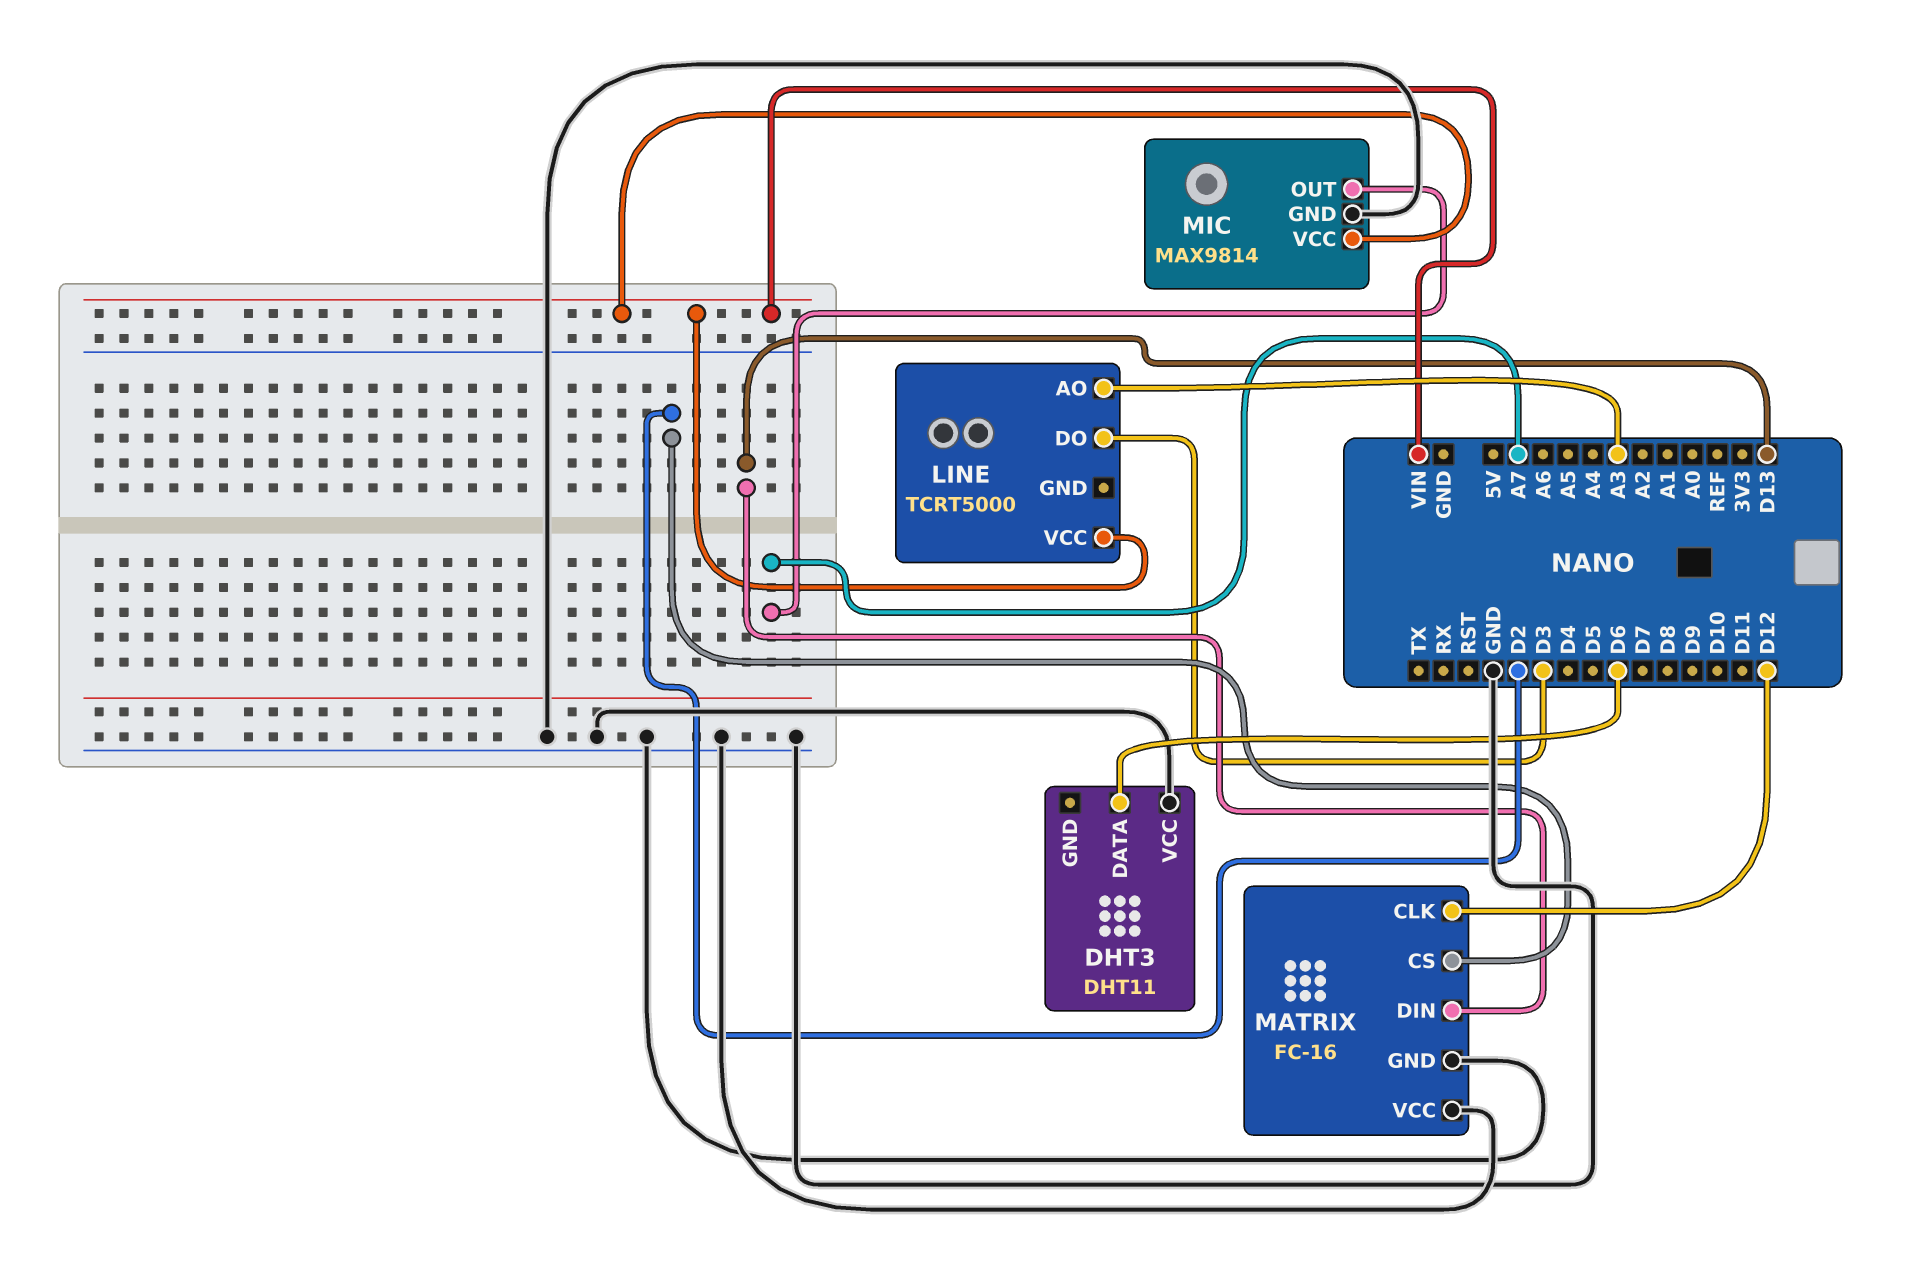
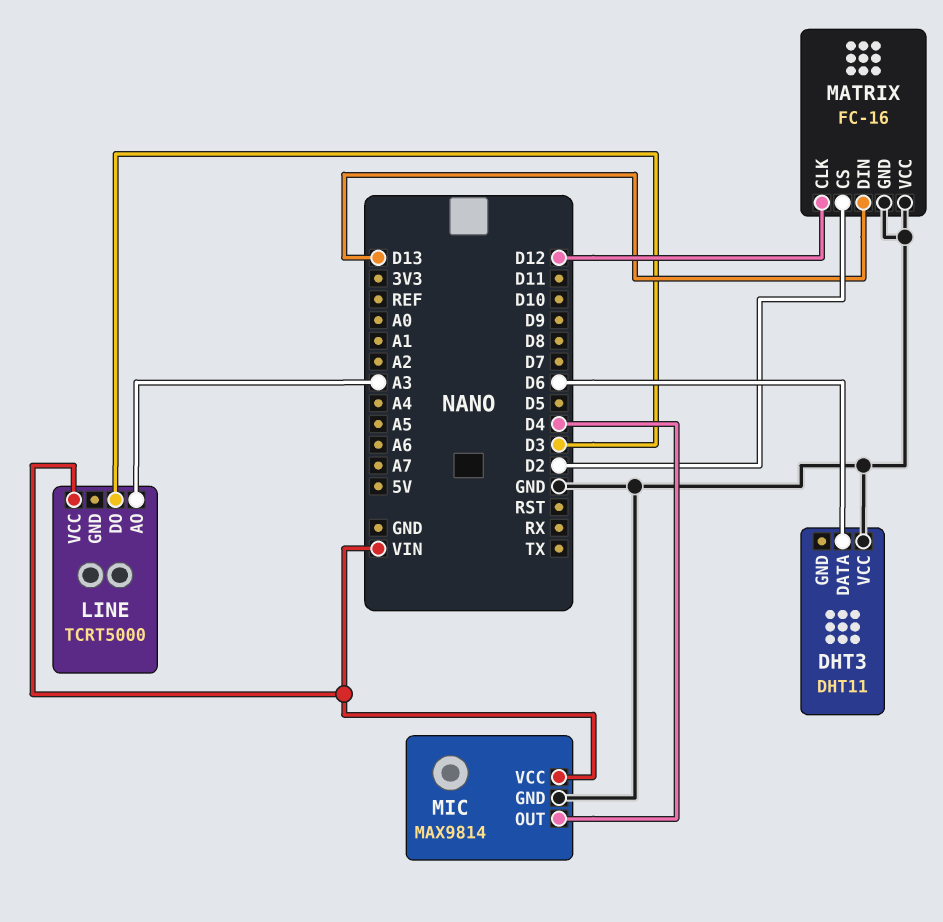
MIC pin OUT: A7 -> D4

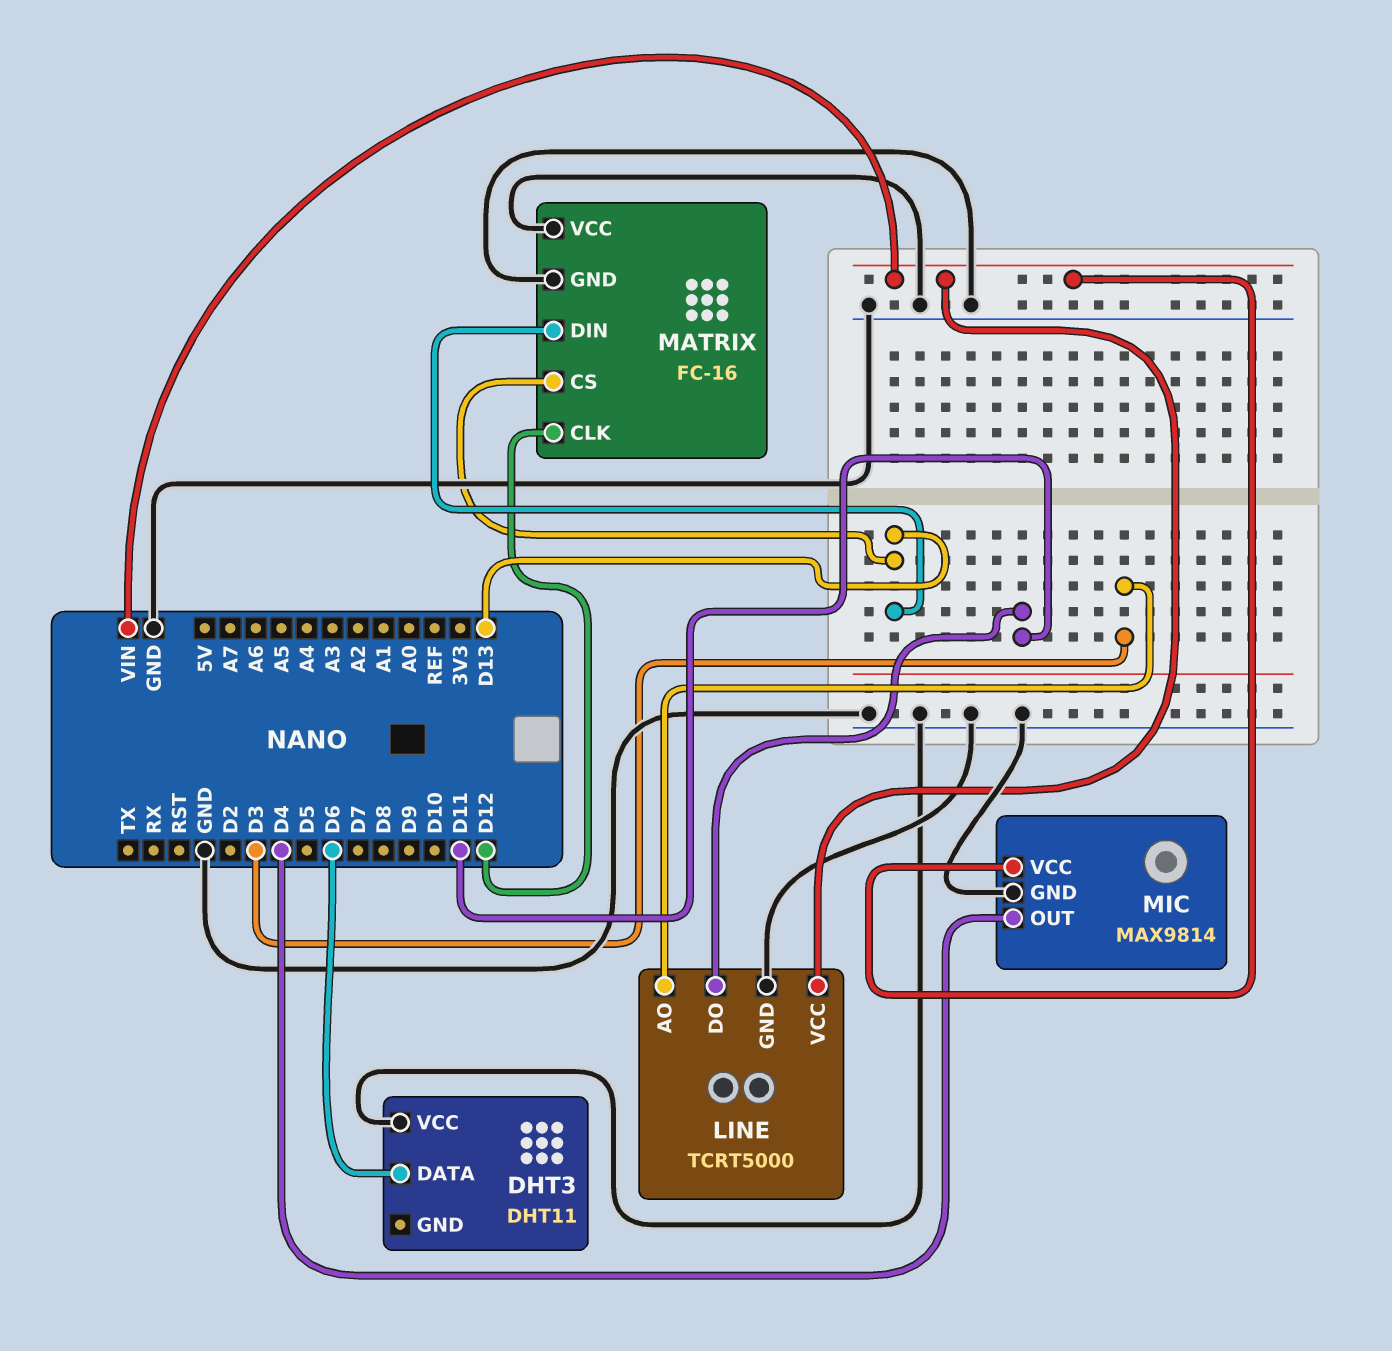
LINE pin AO: A3 -> D3
LINE pin DO: D3 -> D11
LINE pin GND: none -> GND
MATRIX pin CS: D2 -> D13

